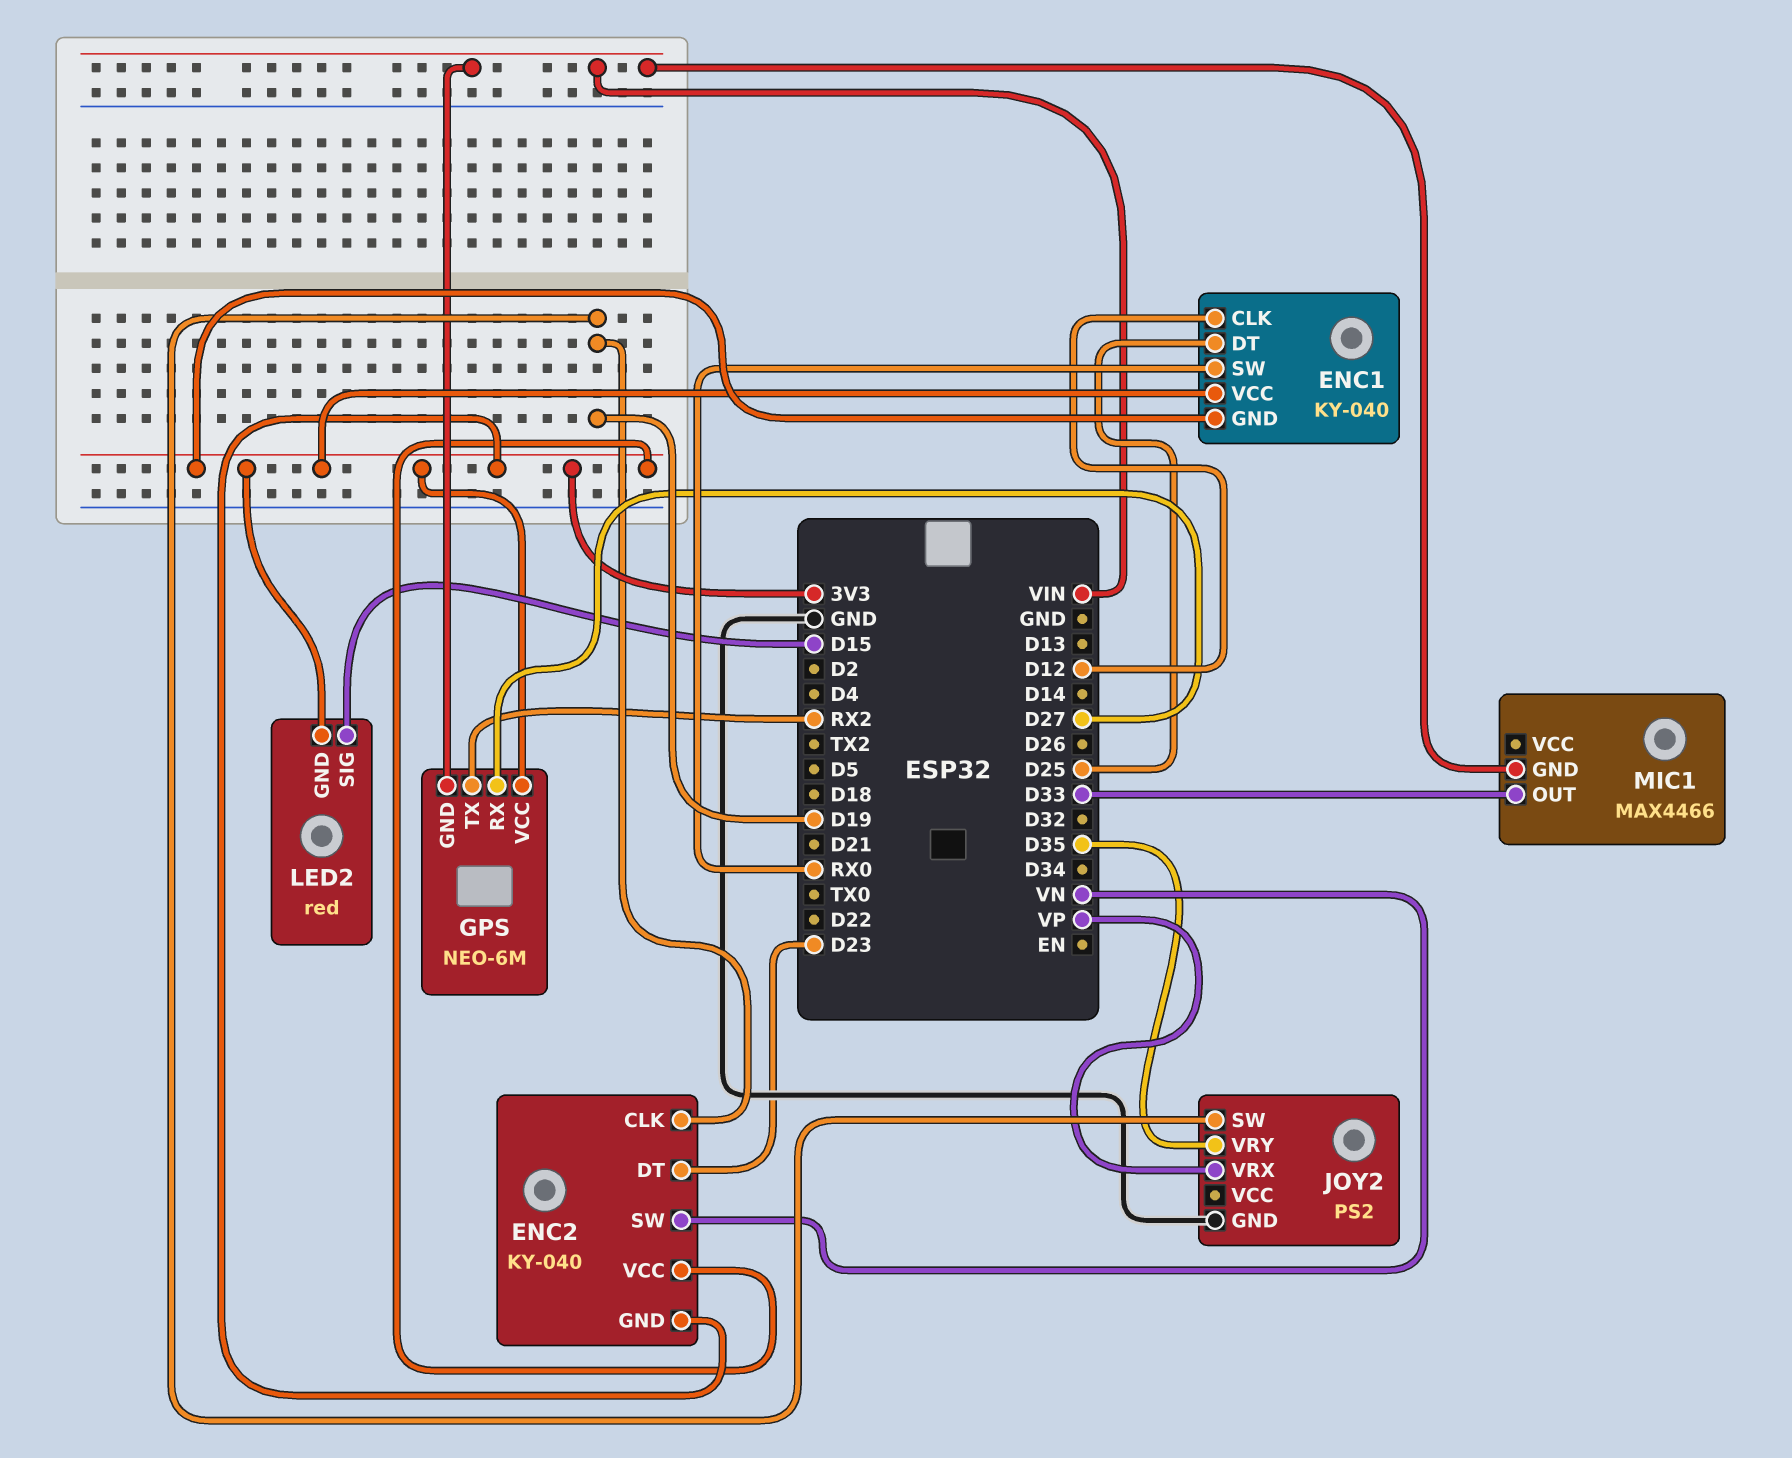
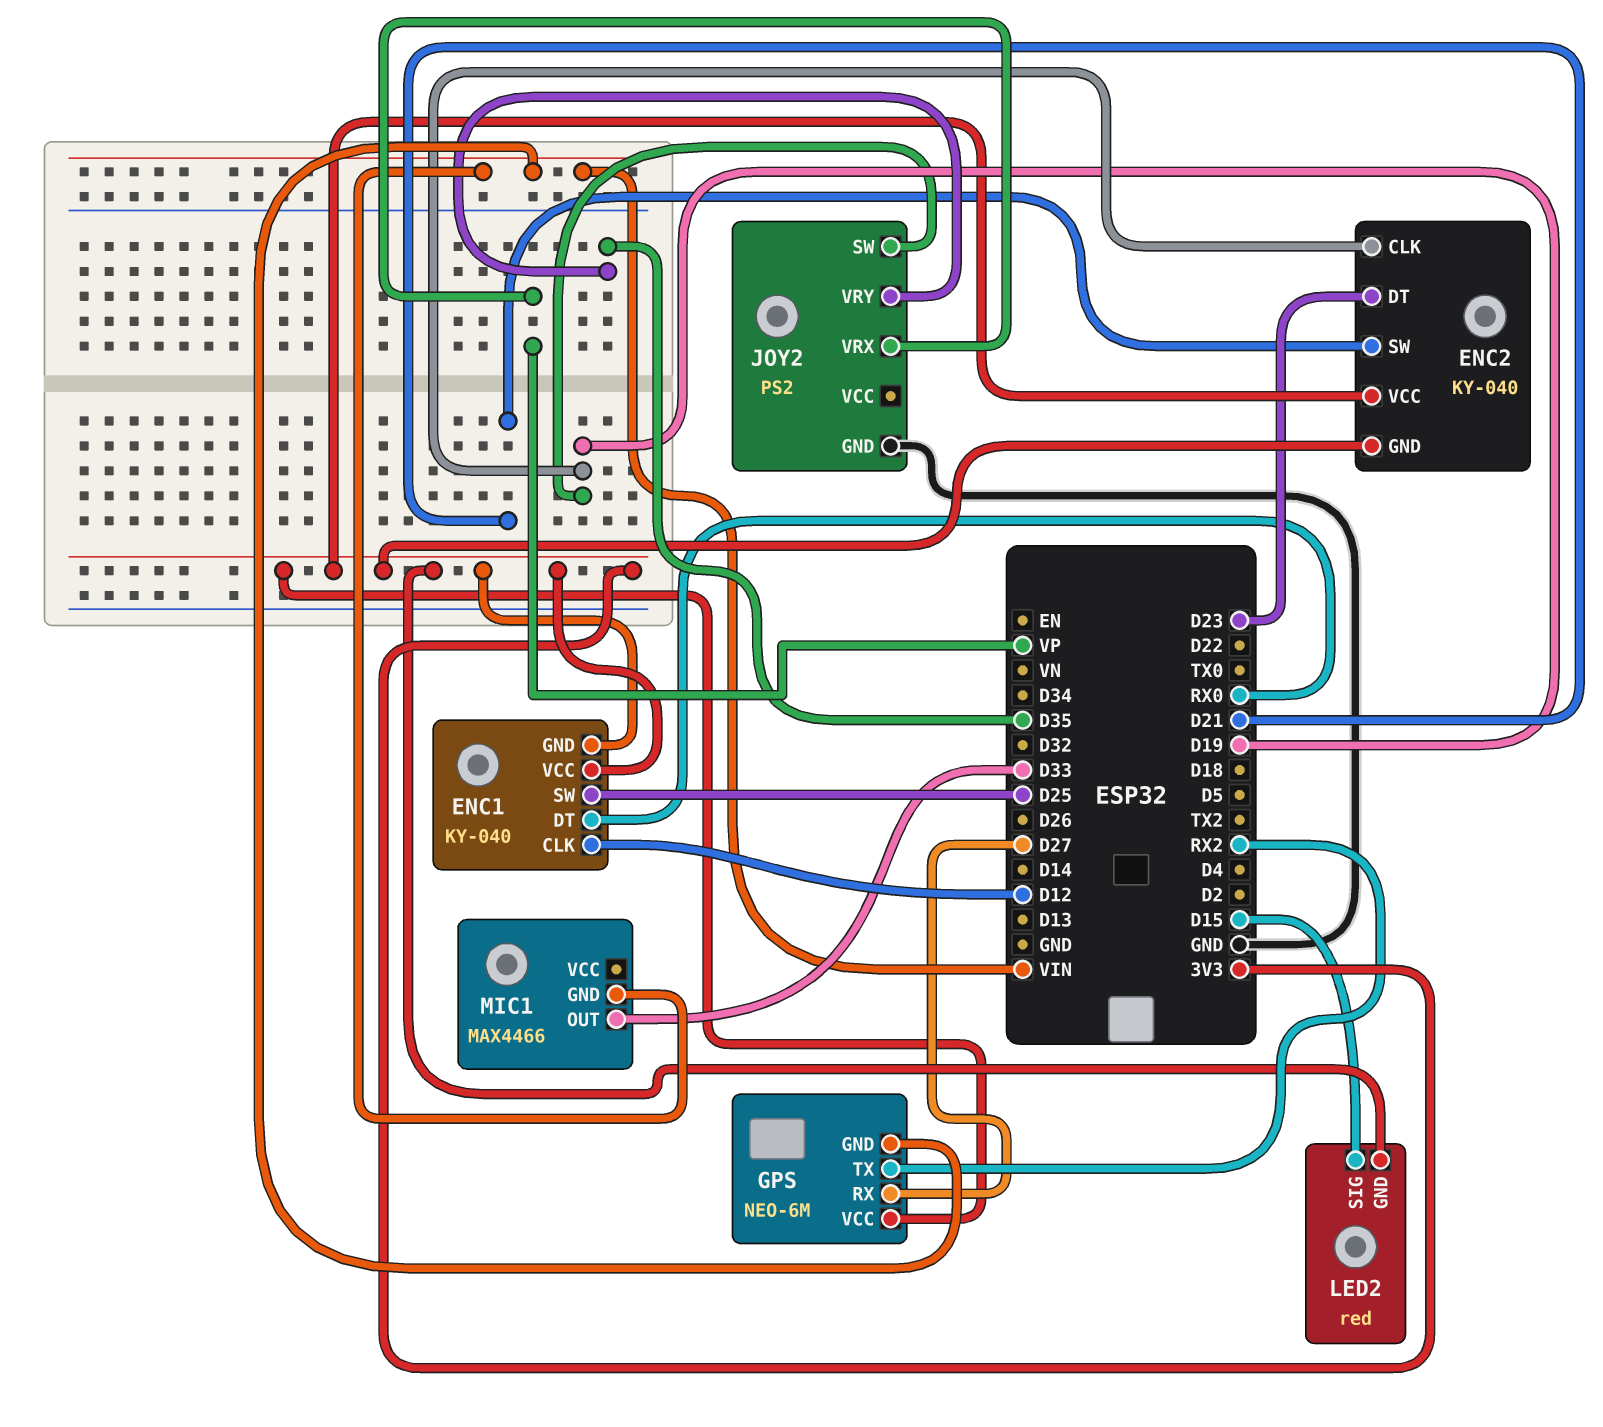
ENC1 pin DT: D25 -> RX0
ENC1 pin SW: RX0 -> D25
ENC2 pin SW: VN -> D21

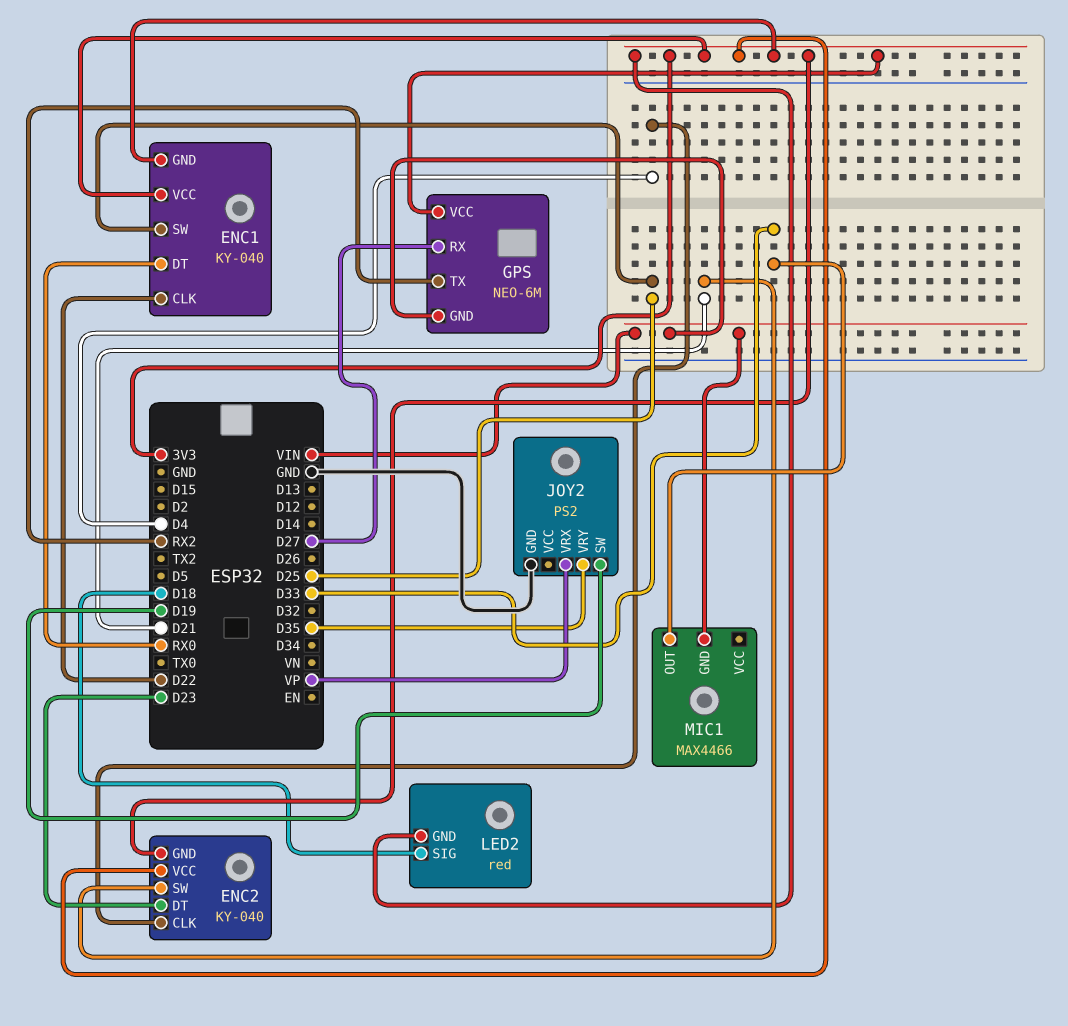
ENC1 pin CLK: D12 -> D22
ENC2 pin CLK: D19 -> D4
LED2 pin SIG: D15 -> D18

